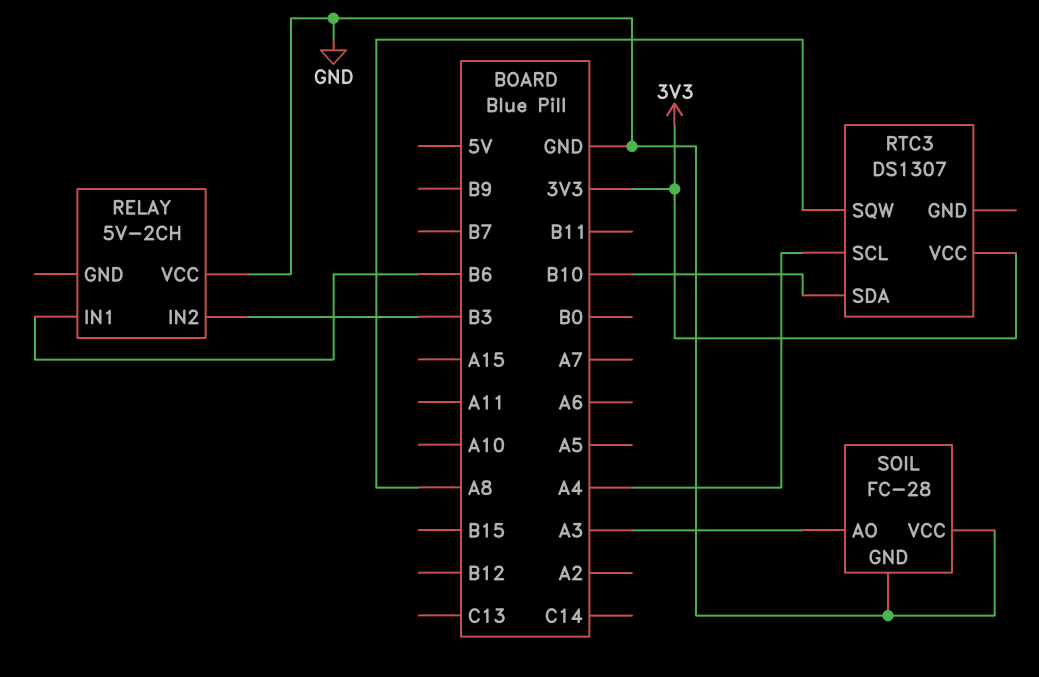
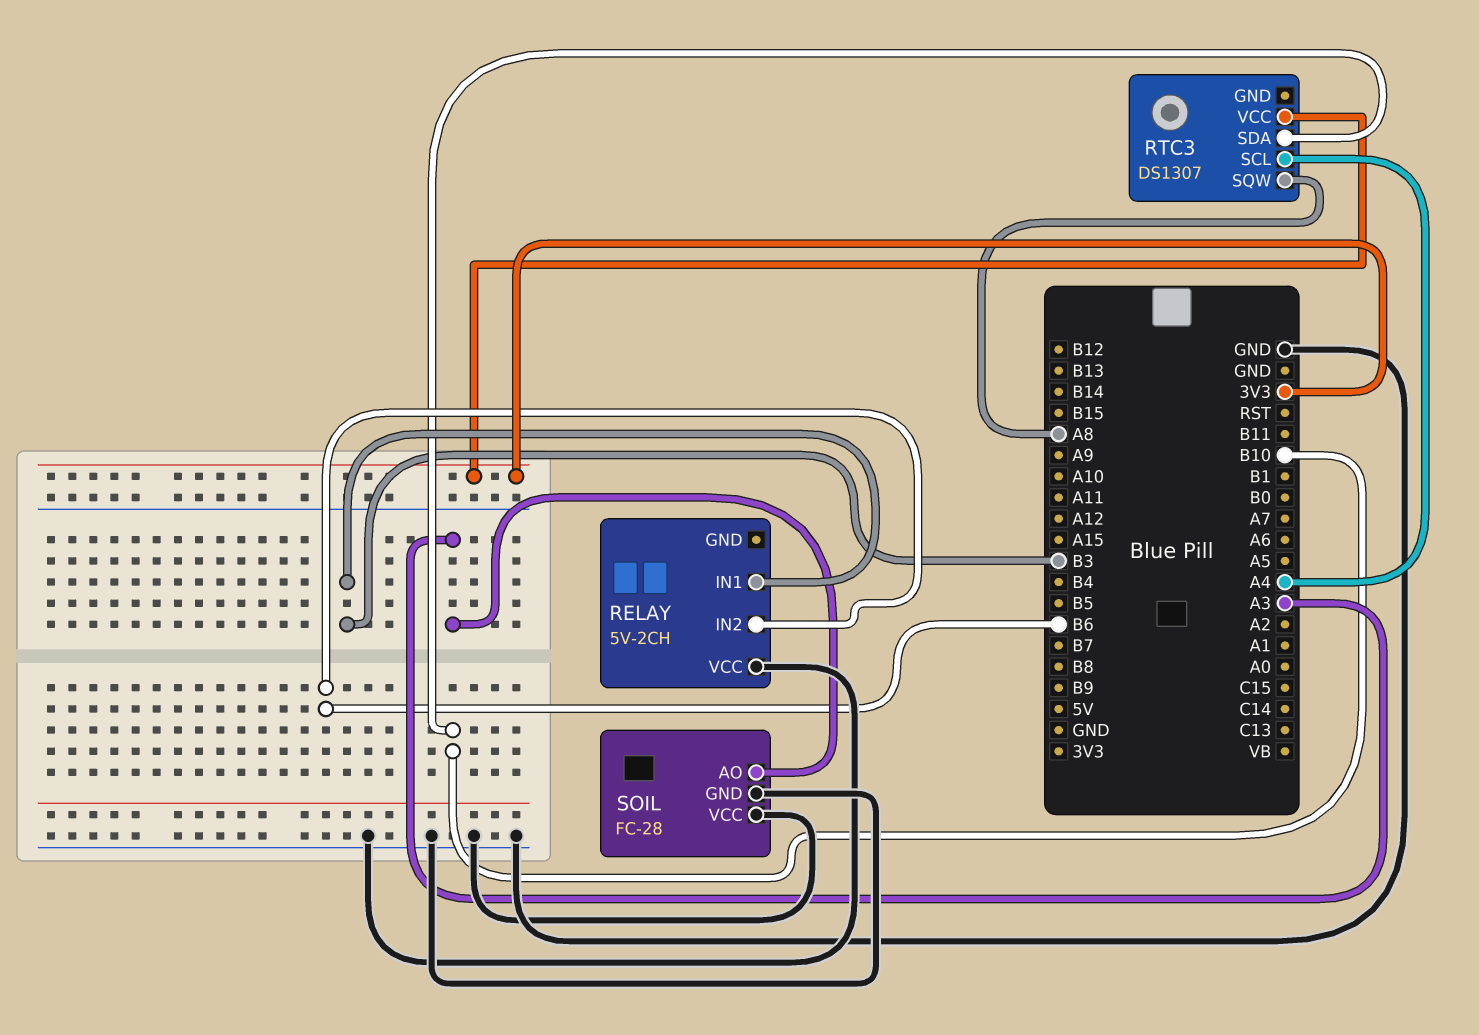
RELAY pin IN1: B6 -> B3
RELAY pin IN2: B3 -> B6

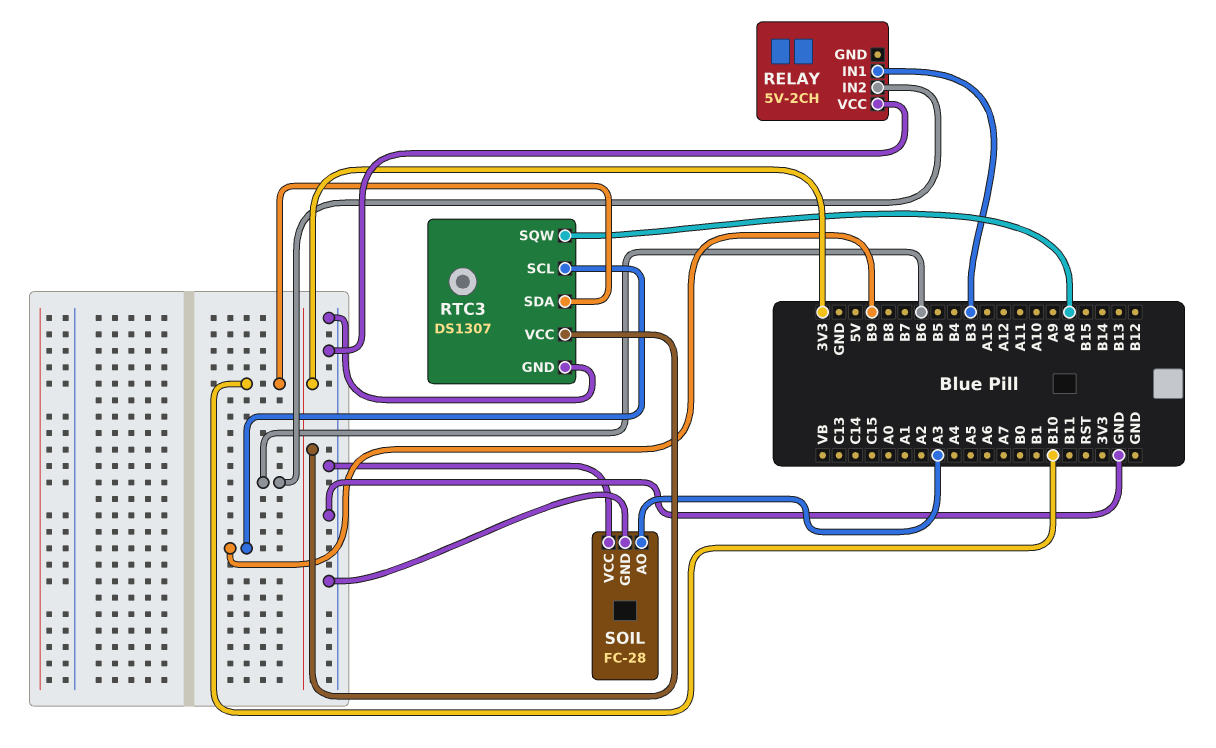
RTC3 pin GND: none -> GND
RTC3 pin SCL: A4 -> B9

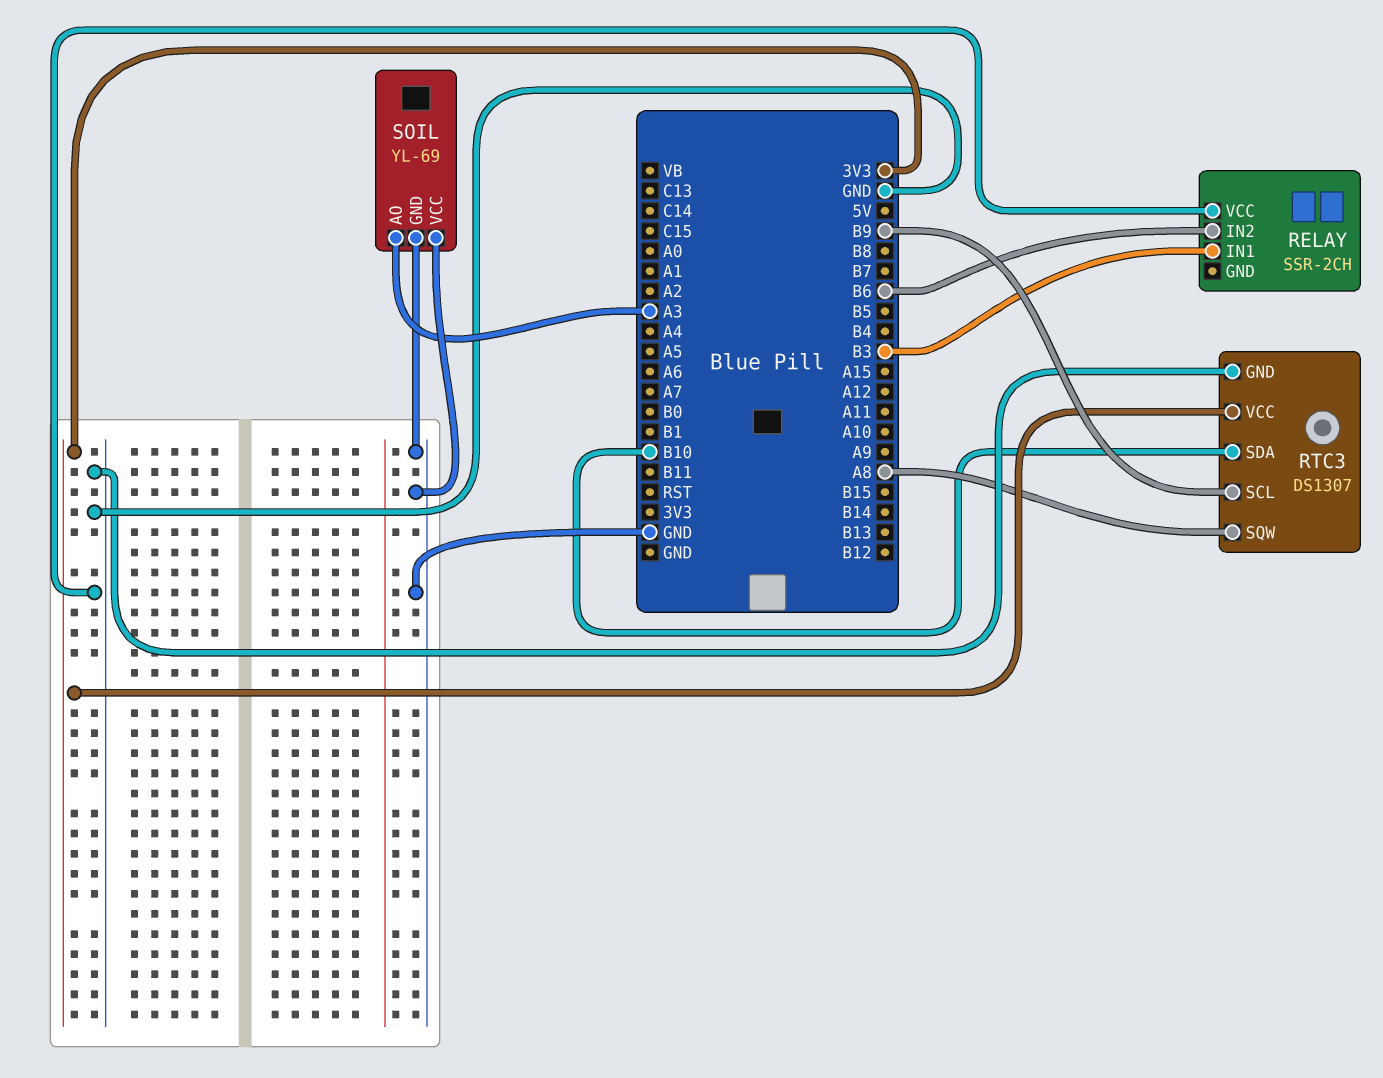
RELAY: 5V-2CH -> SSR-2CH
SOIL: FC-28 -> YL-69

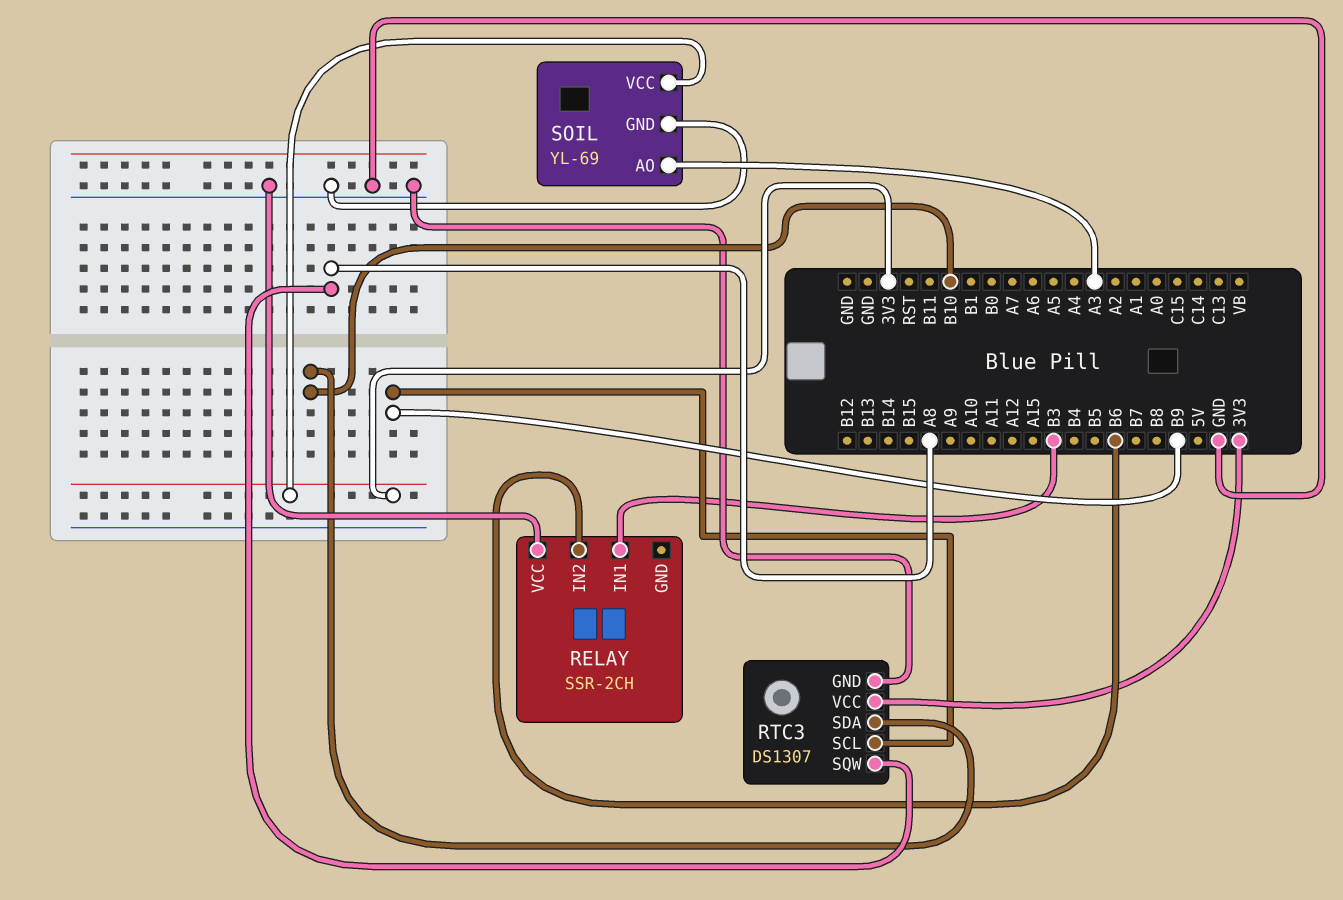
SOIL pin VCC: GND -> 3V3

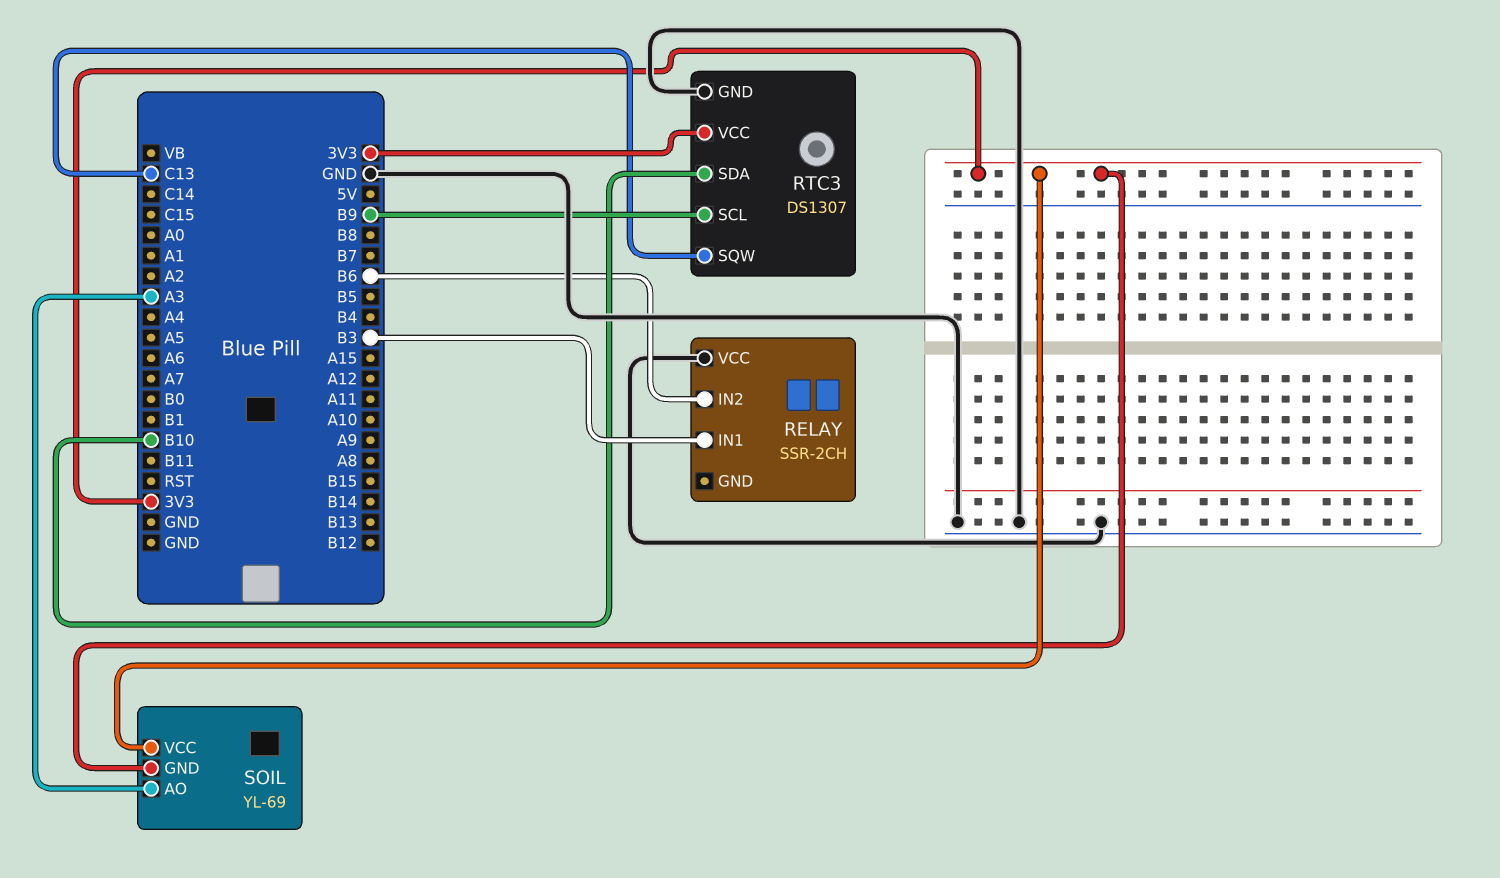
RTC3 pin SQW: A8 -> C13
SOIL pin GND: GND -> 3V3

